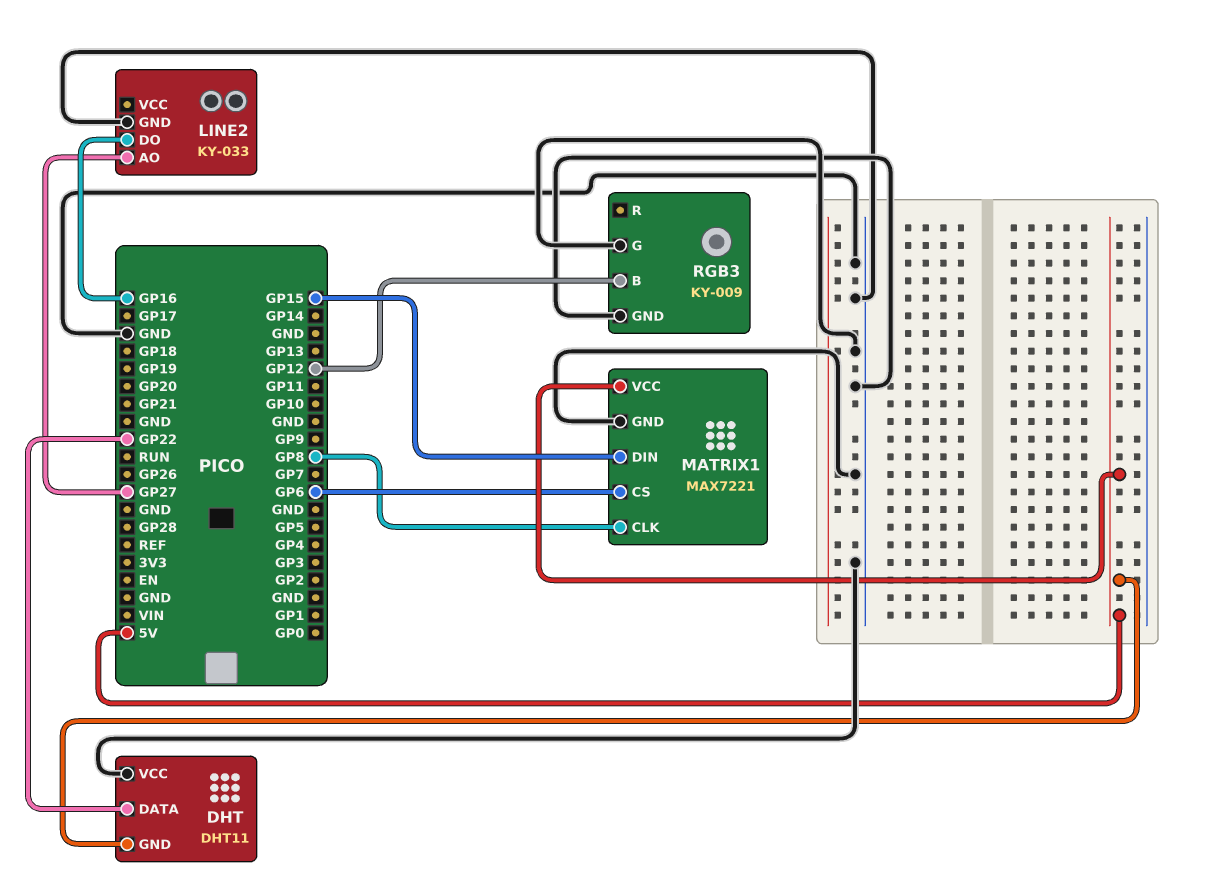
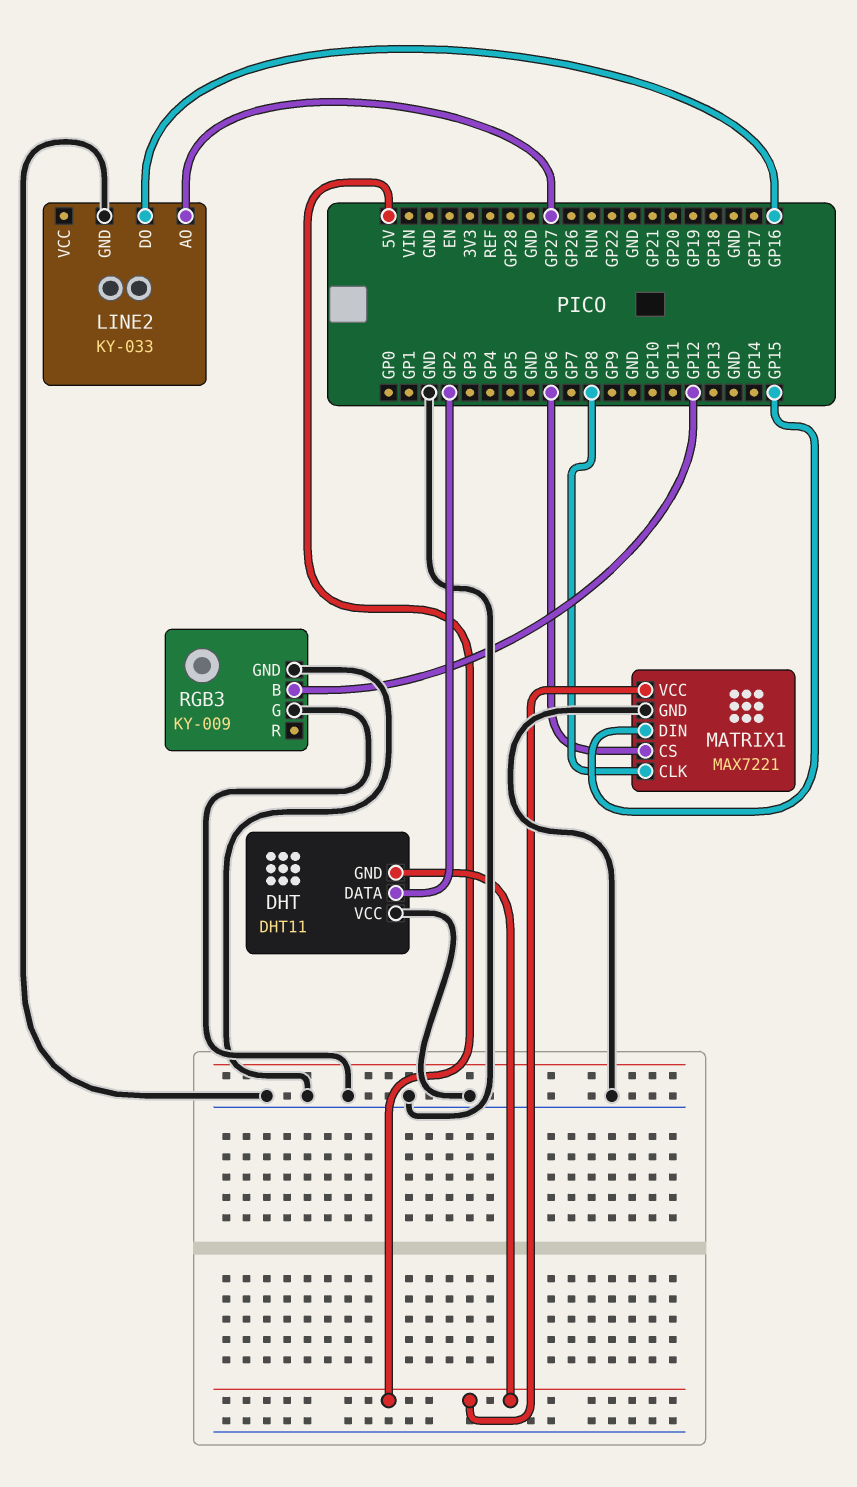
DHT pin DATA: GP22 -> GP2

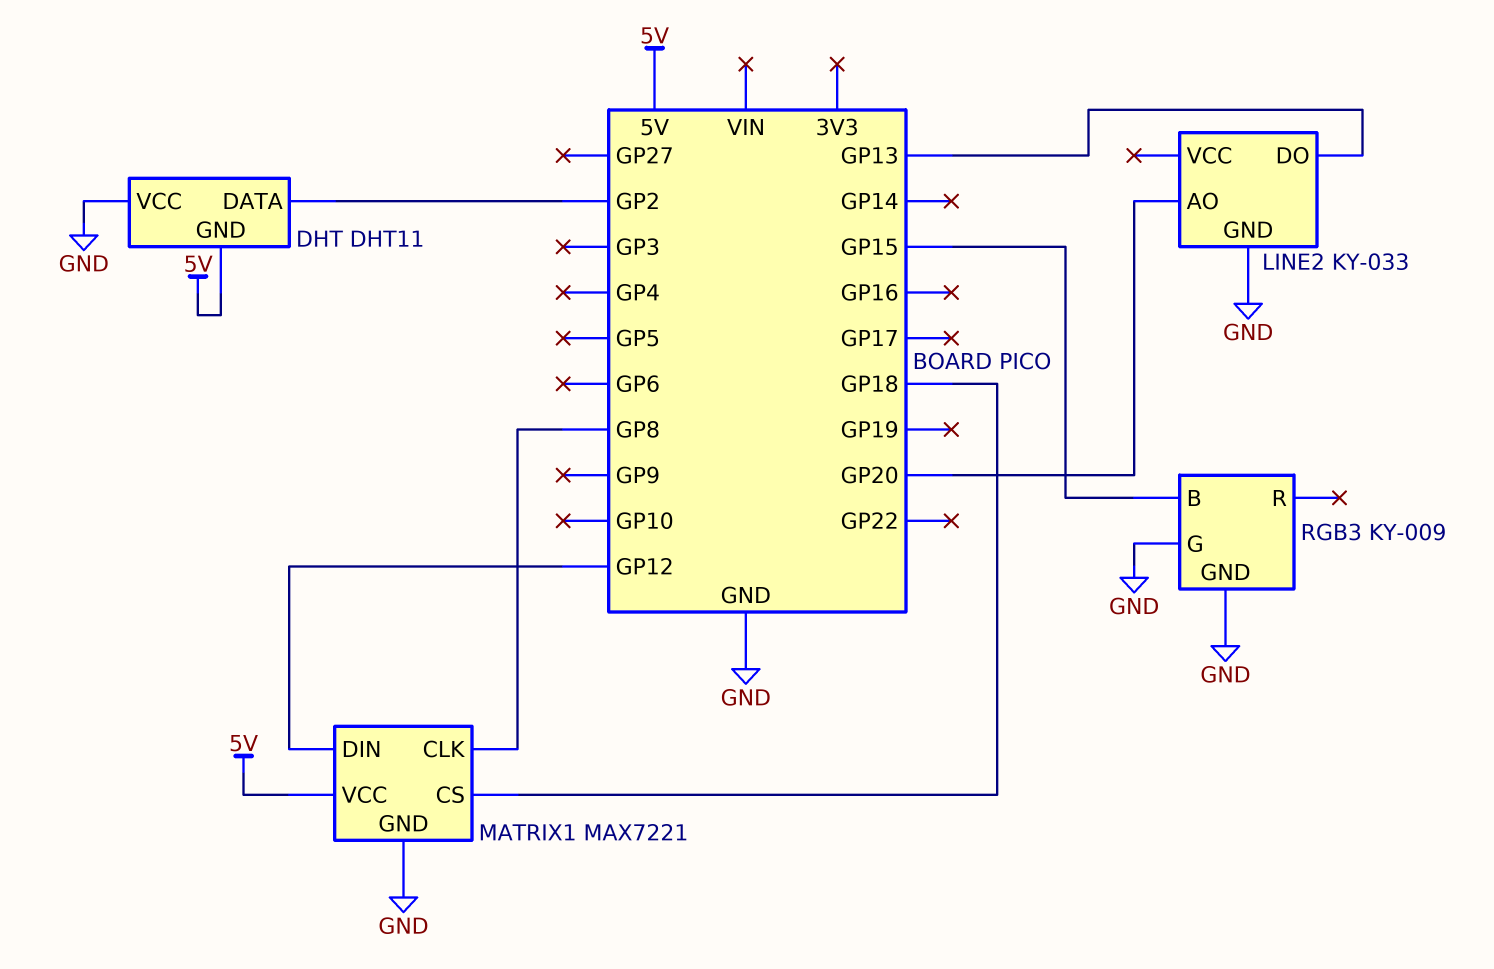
LINE2 pin AO: GP27 -> GP20
LINE2 pin DO: GP16 -> GP13
MATRIX1 pin CS: GP6 -> GP18
MATRIX1 pin DIN: GP15 -> GP12
RGB3 pin B: GP12 -> GP15

